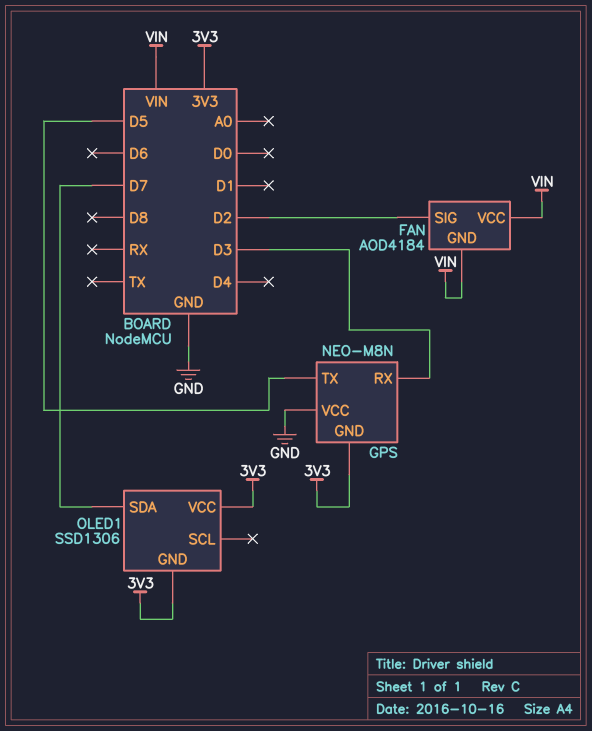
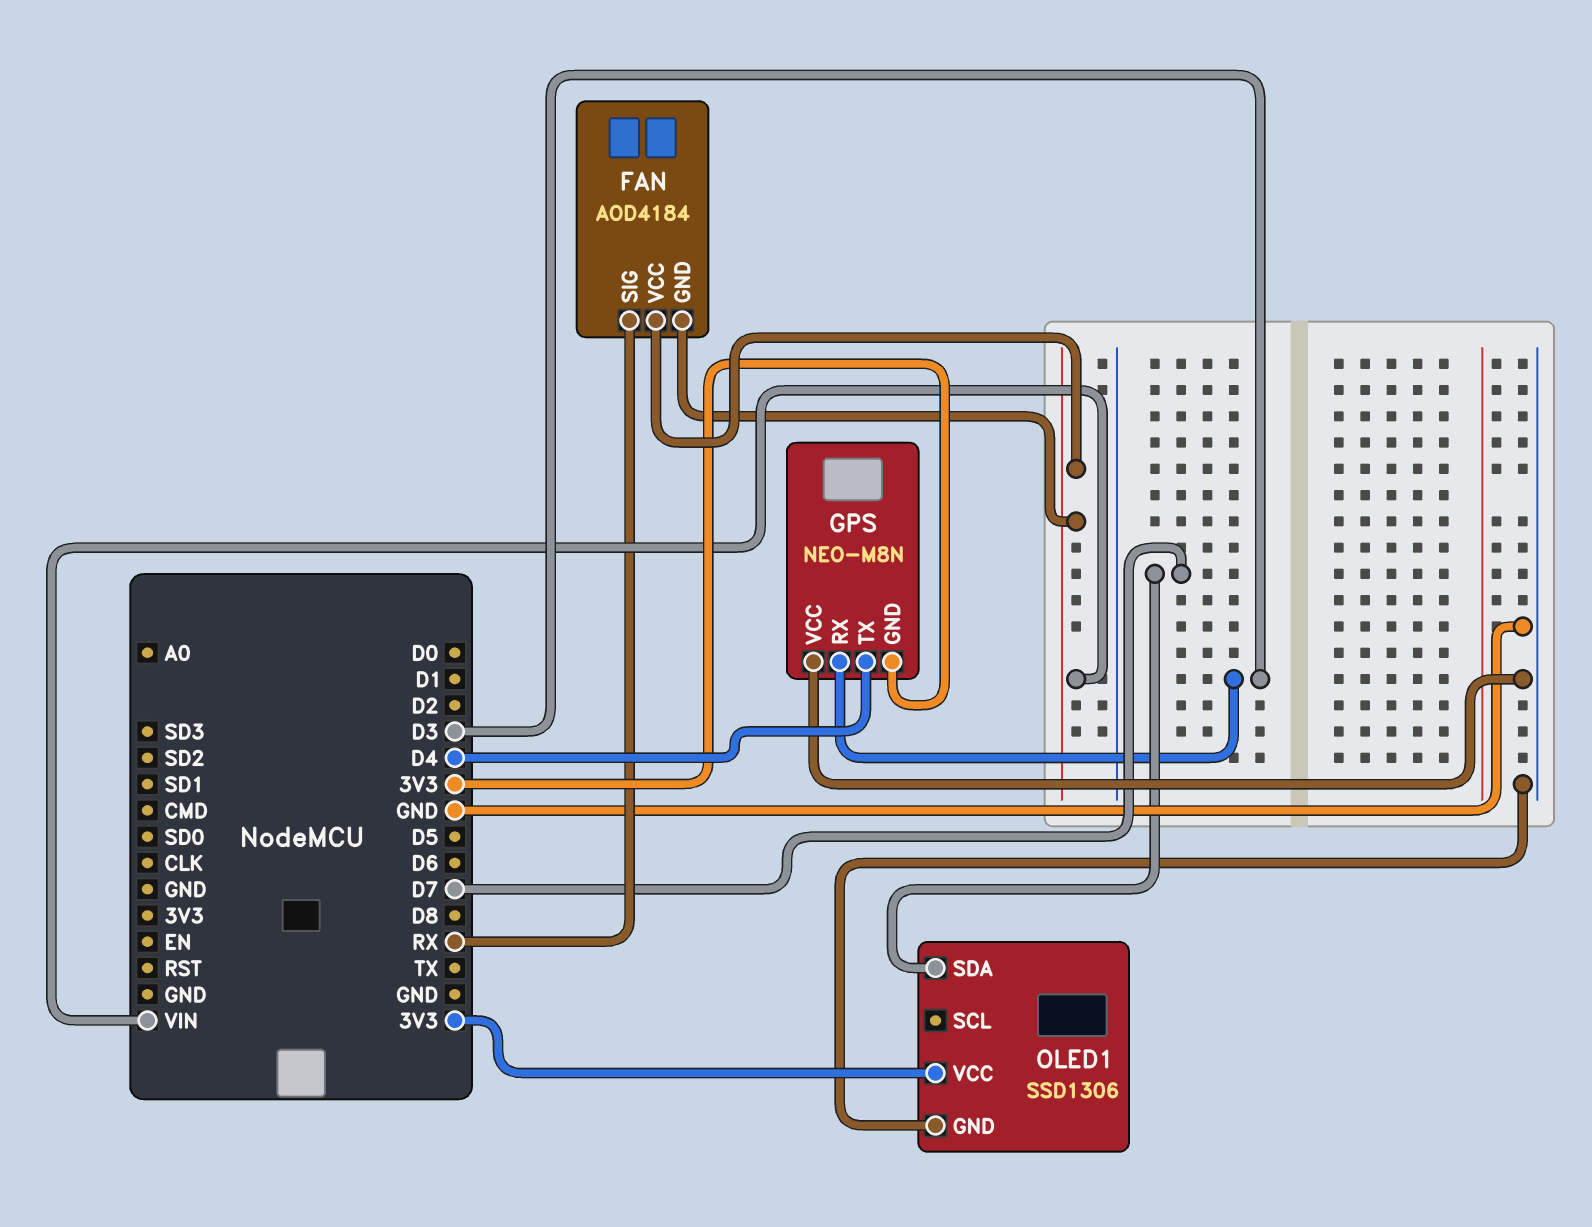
FAN pin SIG: D2 -> RX
GPS pin TX: D5 -> D4
OLED1 pin GND: 3V3 -> GND

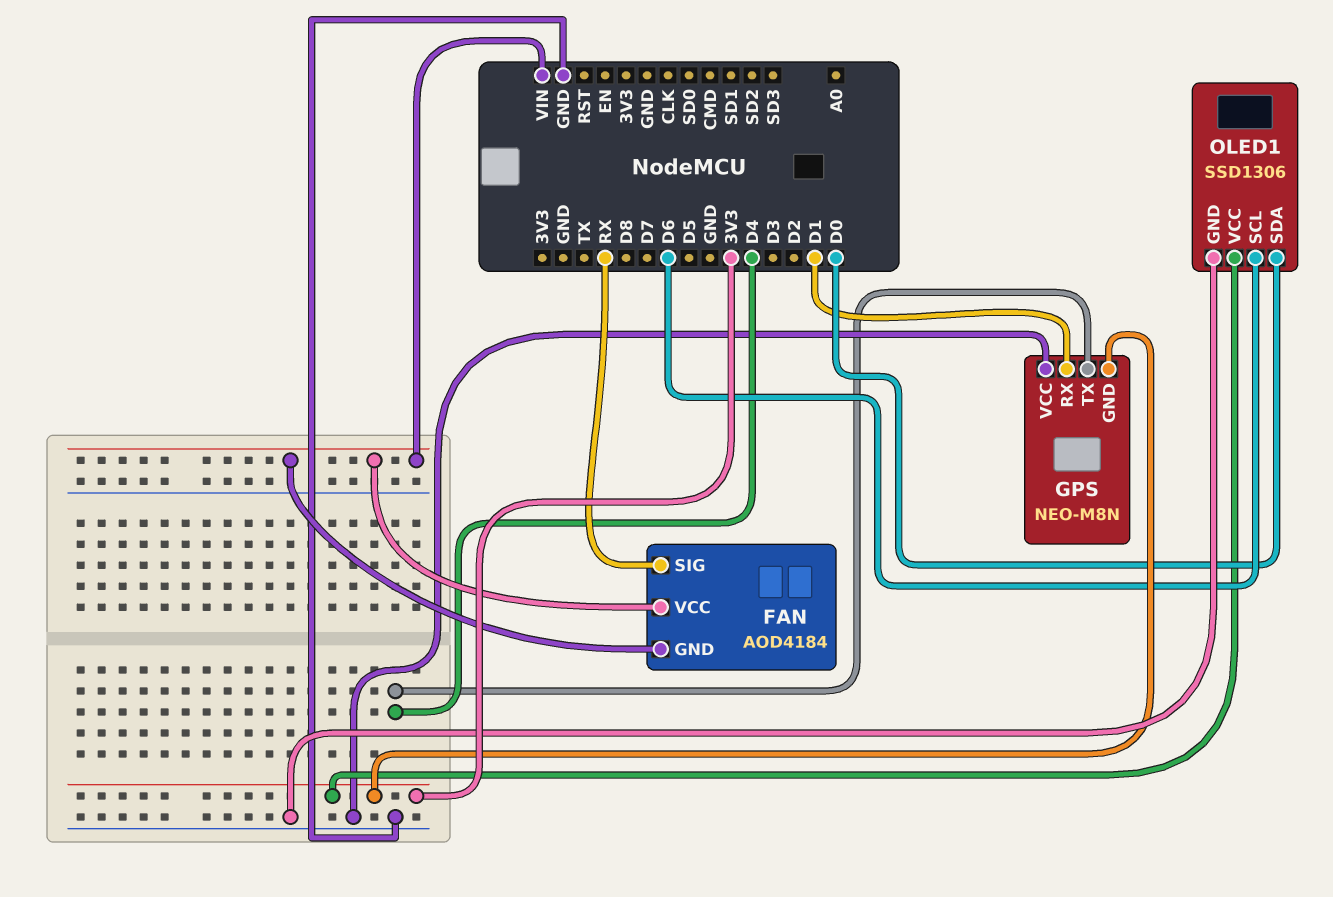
GPS pin RX: D3 -> D1
OLED1 pin SCL: none -> D6
OLED1 pin SDA: D7 -> D0

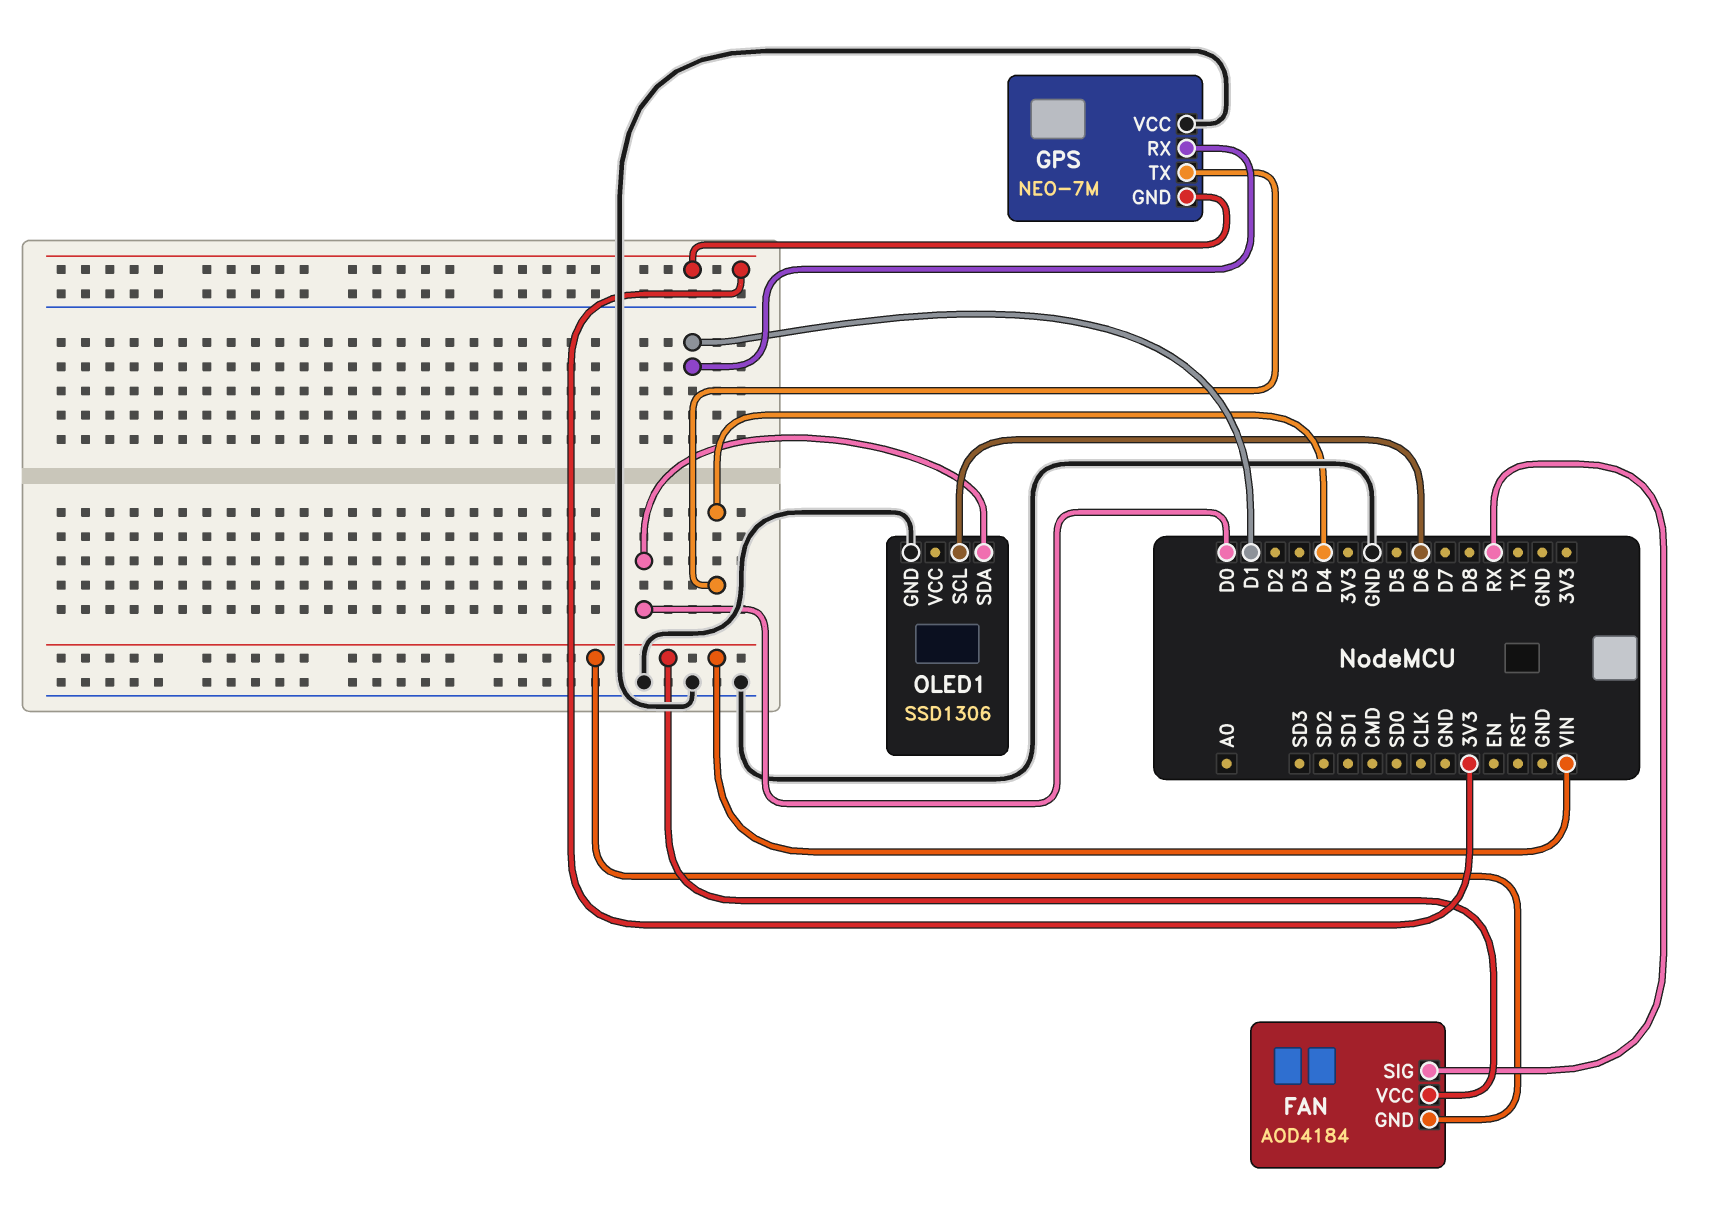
GPS: NEO-M8N -> NEO-7M
OLED1 pin VCC: 3V3 -> none

